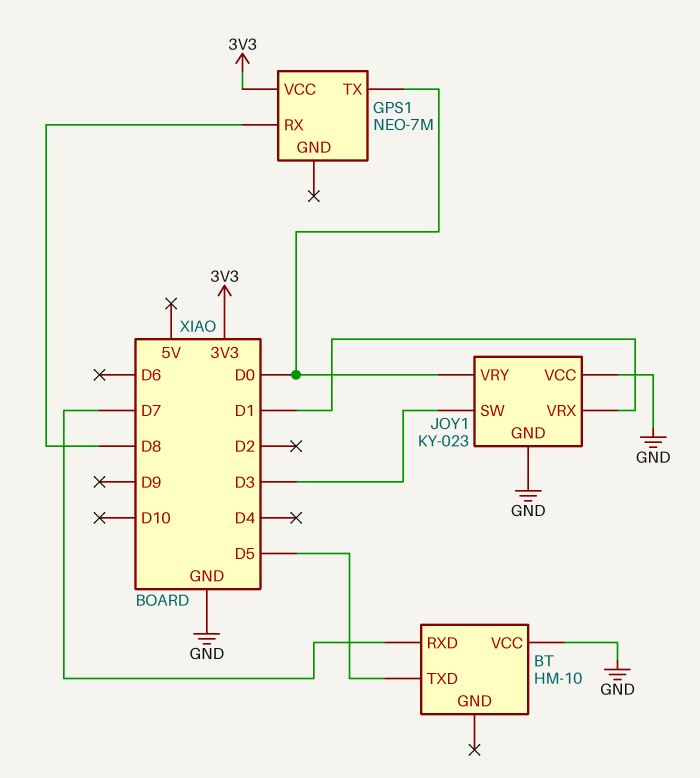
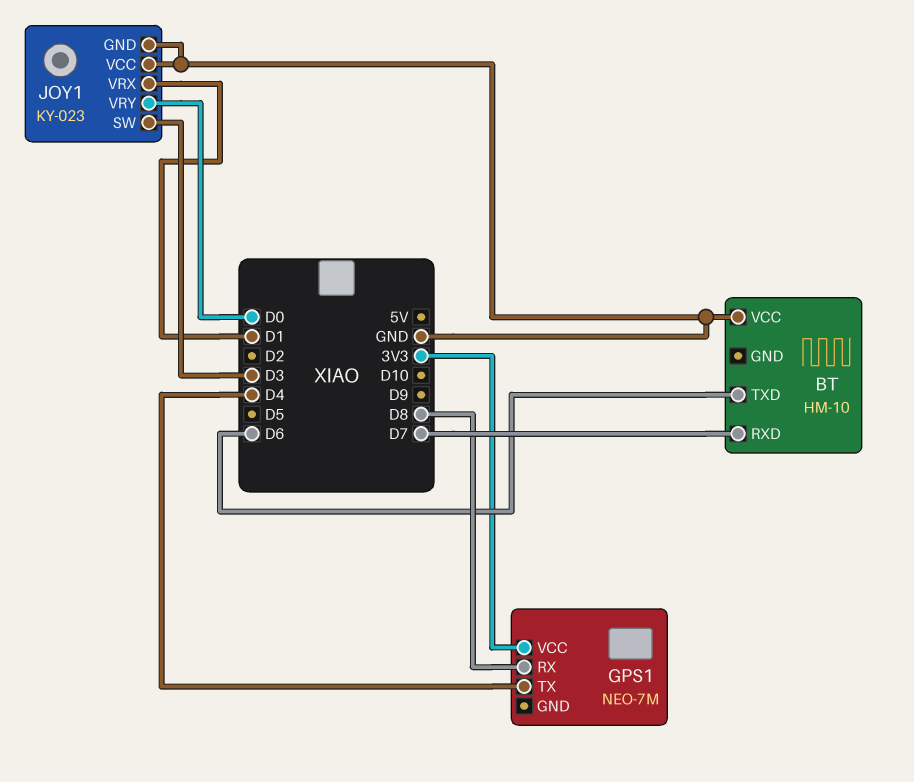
BT pin TXD: D5 -> D6
GPS1 pin TX: D0 -> D4

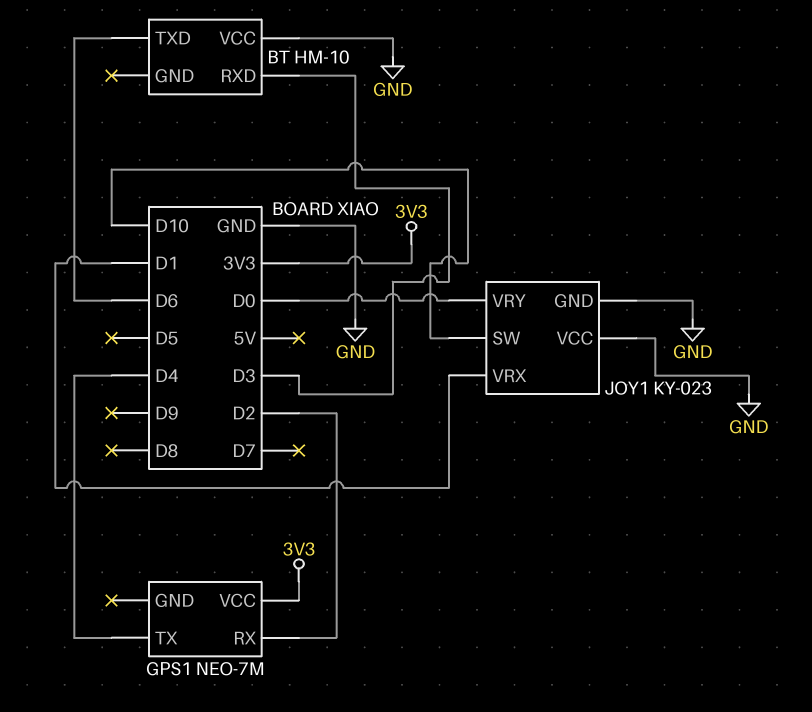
BT pin RXD: D7 -> D3
GPS1 pin RX: D8 -> D2
JOY1 pin SW: D3 -> D10

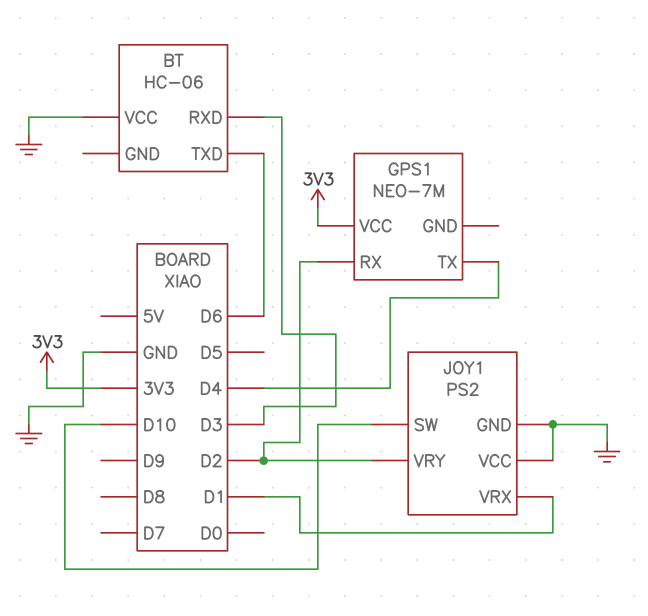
BT: HM-10 -> HC-06
JOY1: KY-023 -> PS2
JOY1 pin VRY: D0 -> D2

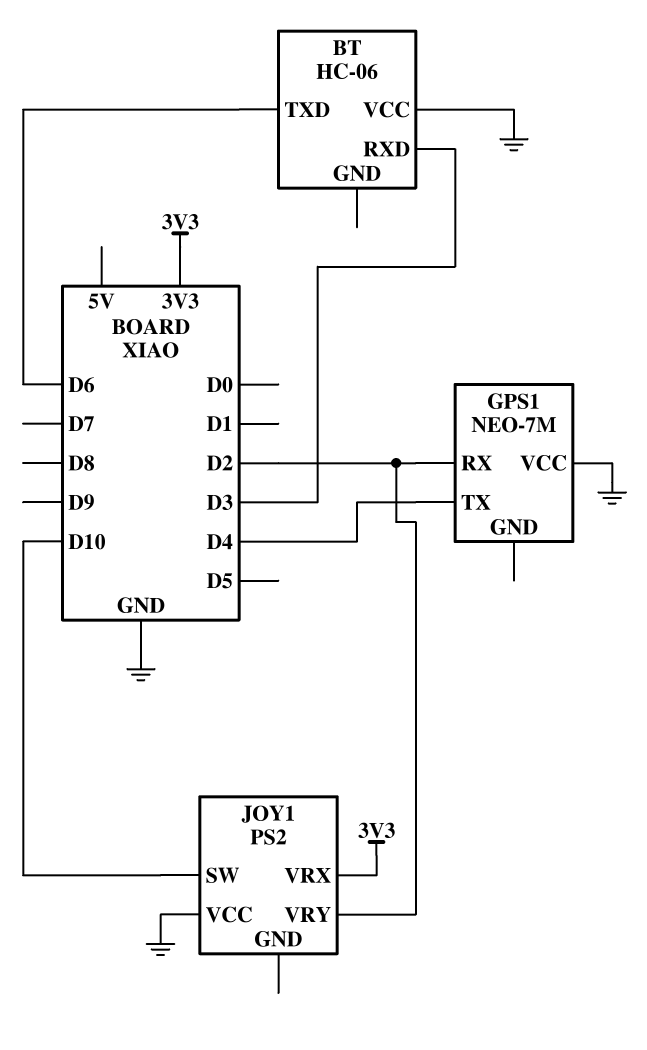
GPS1 pin VCC: 3V3 -> GND
JOY1 pin GND: GND -> none
JOY1 pin VRX: D1 -> 3V3

